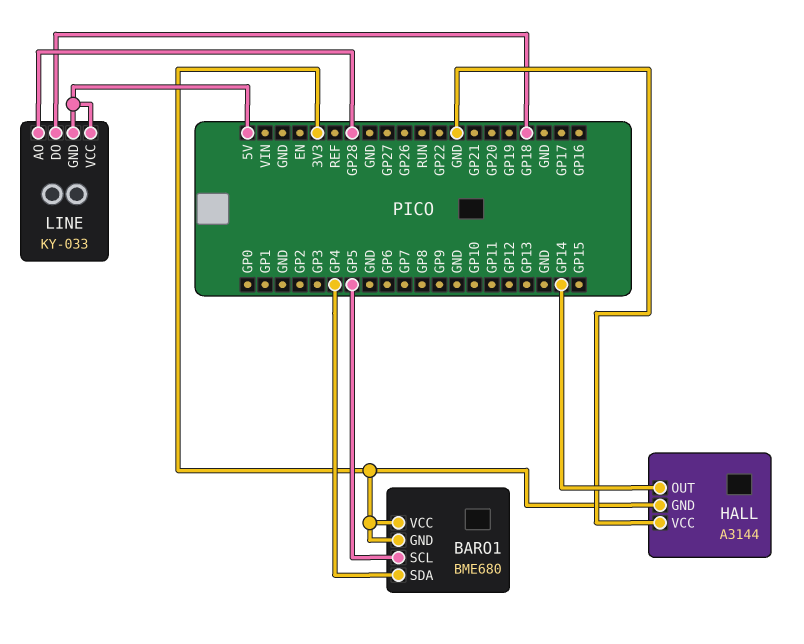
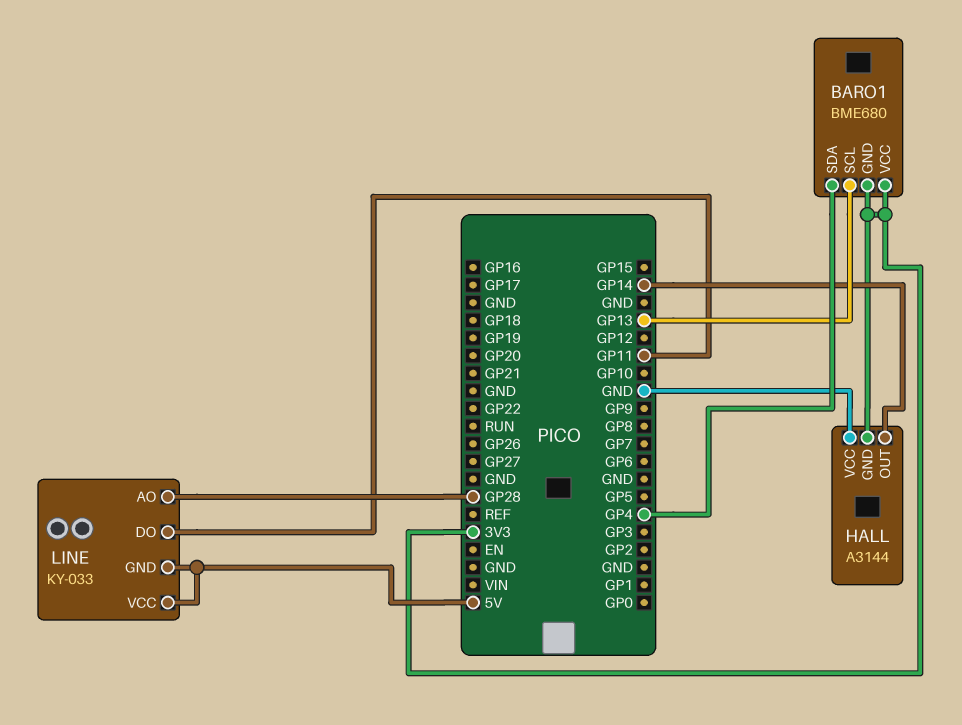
BARO1 pin SCL: GP5 -> GP13
LINE pin DO: GP18 -> GP11

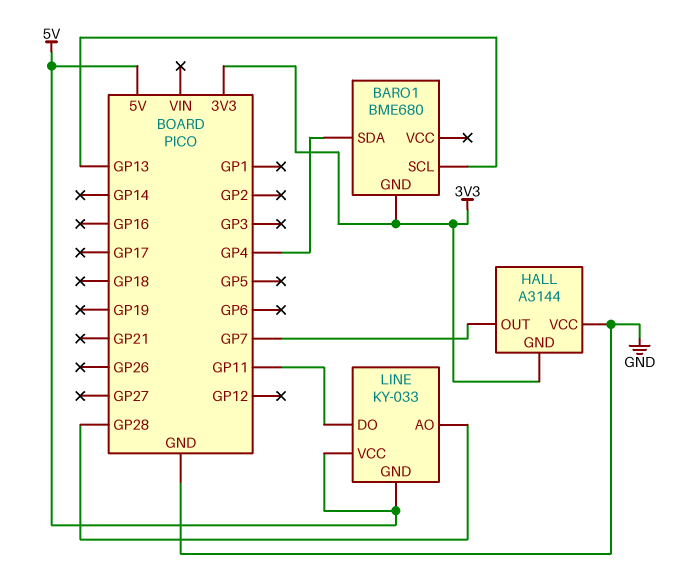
BARO1 pin VCC: 3V3 -> none
HALL pin OUT: GP14 -> GP7

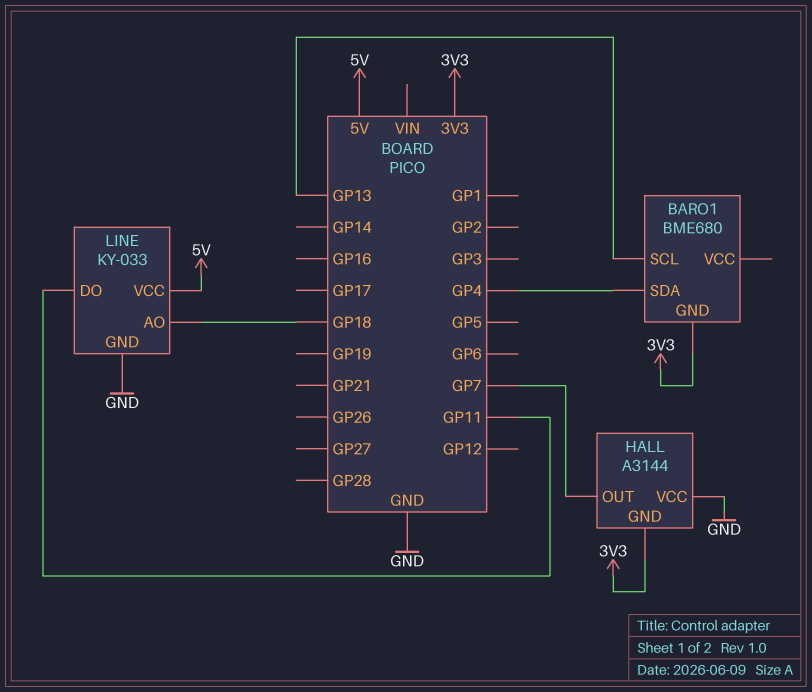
LINE pin AO: GP28 -> GP18
LINE pin GND: 5V -> GND

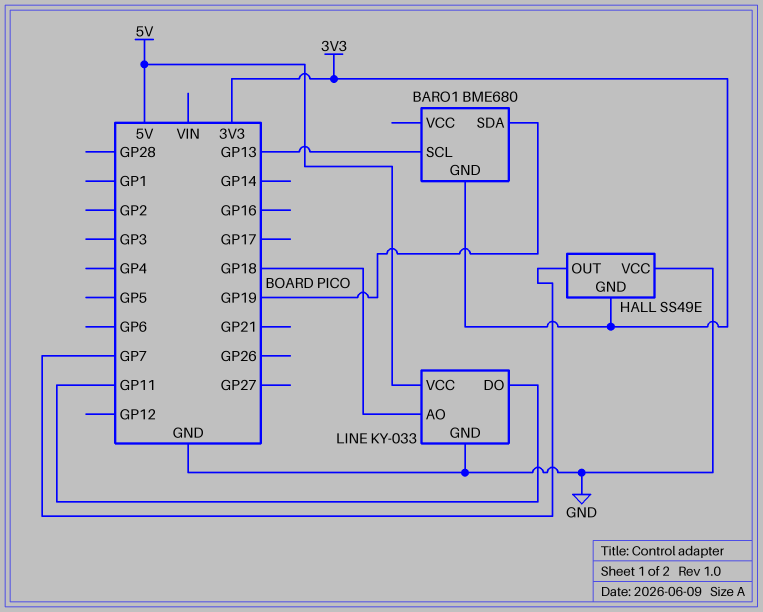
BARO1 pin SDA: GP4 -> GP19
HALL: A3144 -> SS49E

